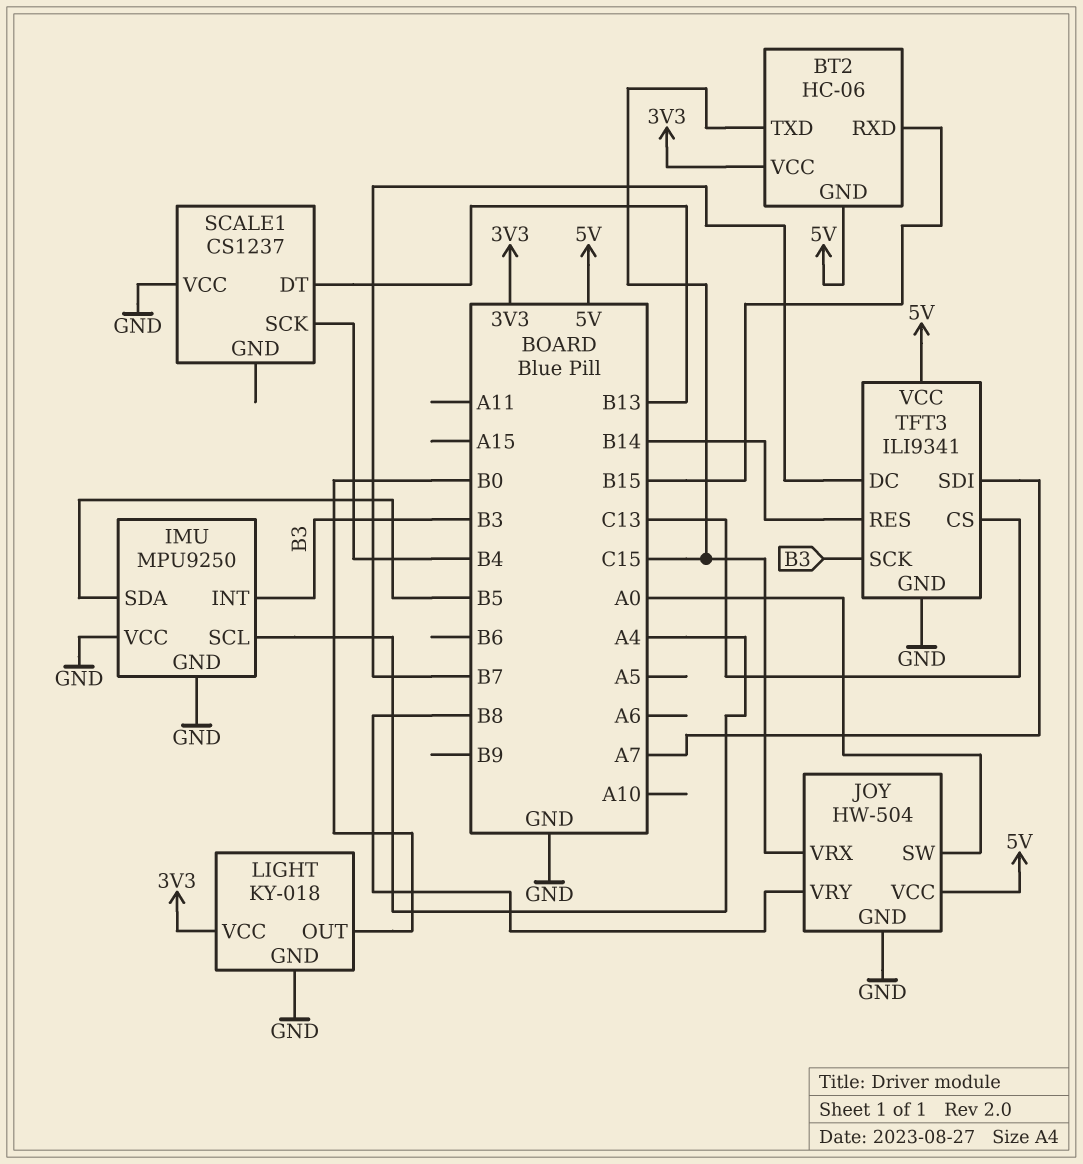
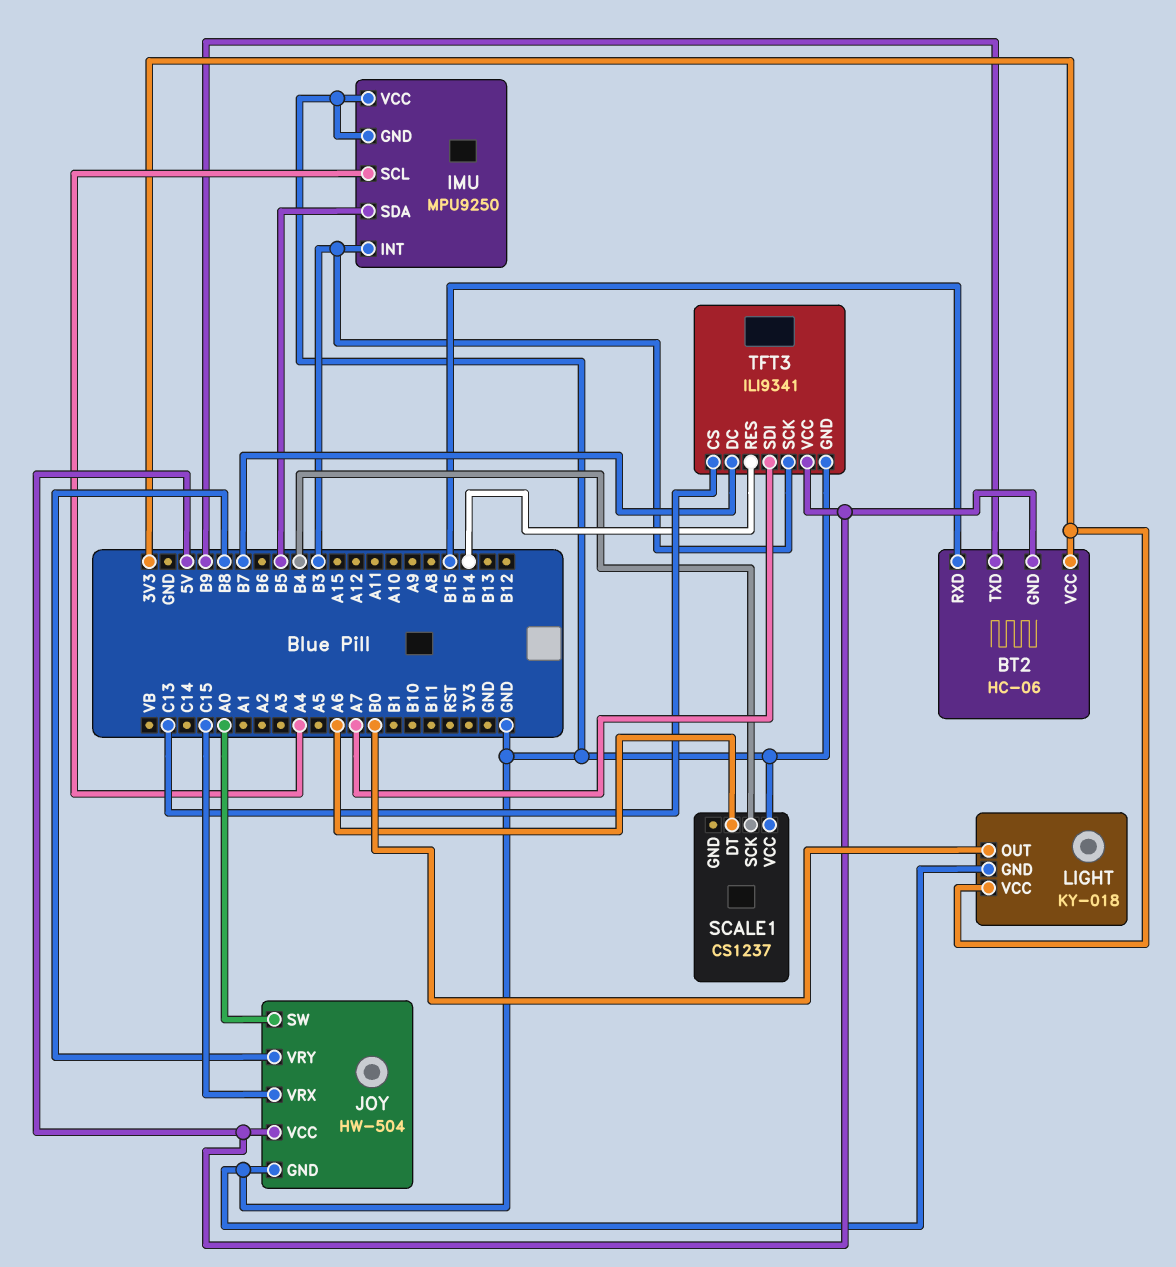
BT2 pin TXD: C15 -> B9
SCALE1 pin DT: B13 -> A6

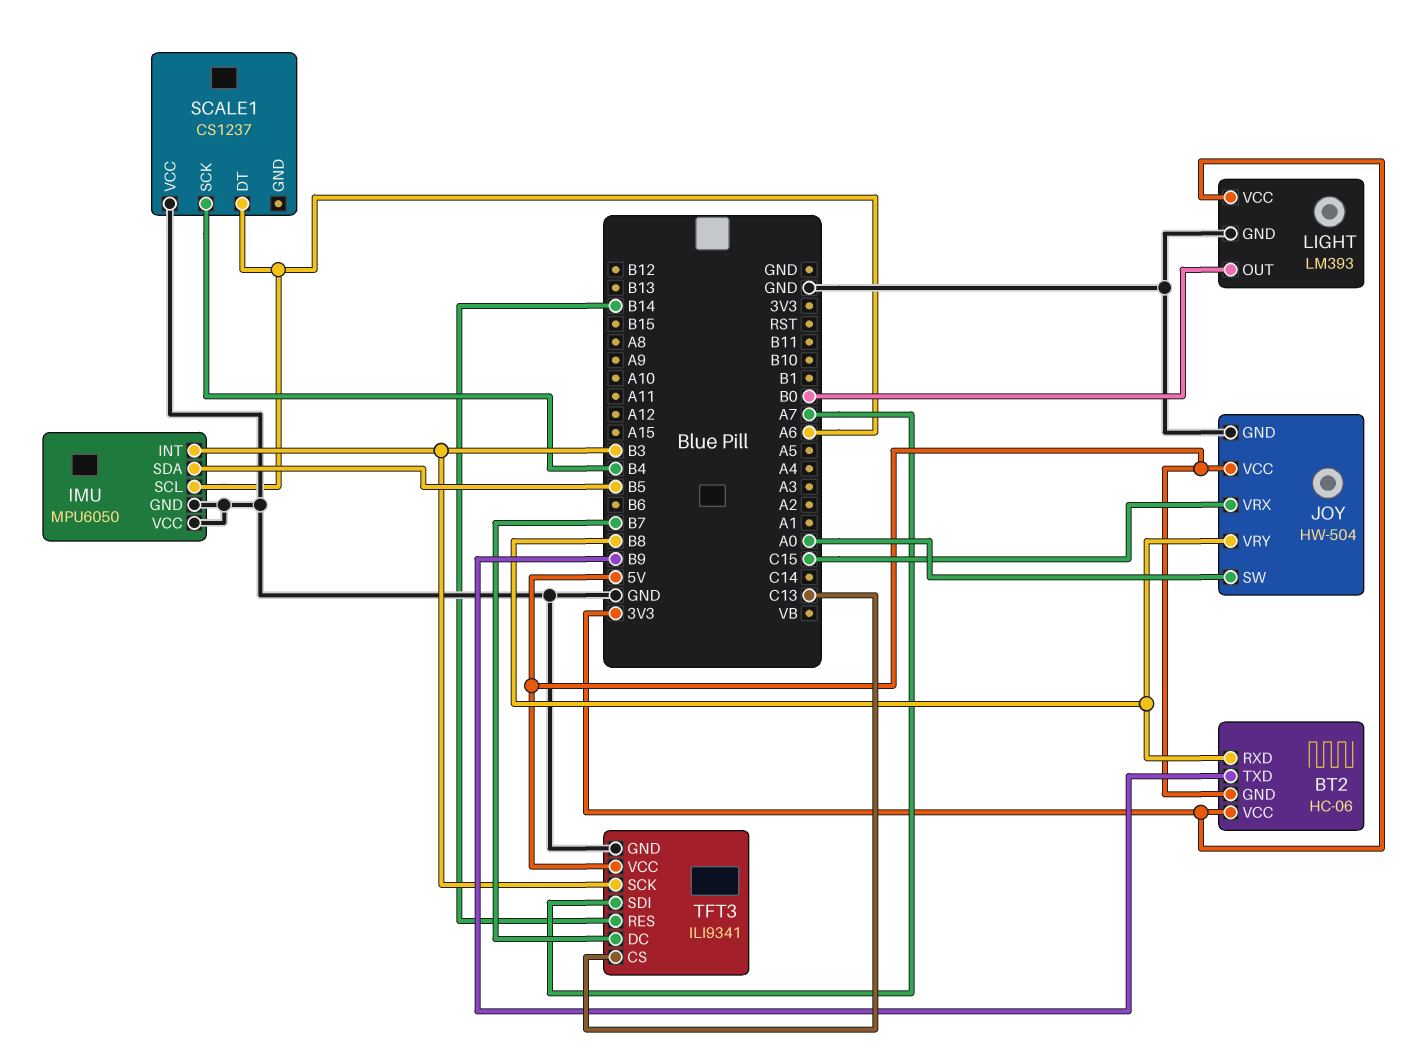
BT2 pin RXD: B15 -> B8
IMU: MPU9250 -> MPU6050
IMU pin SCL: A4 -> A6
LIGHT: KY-018 -> LM393

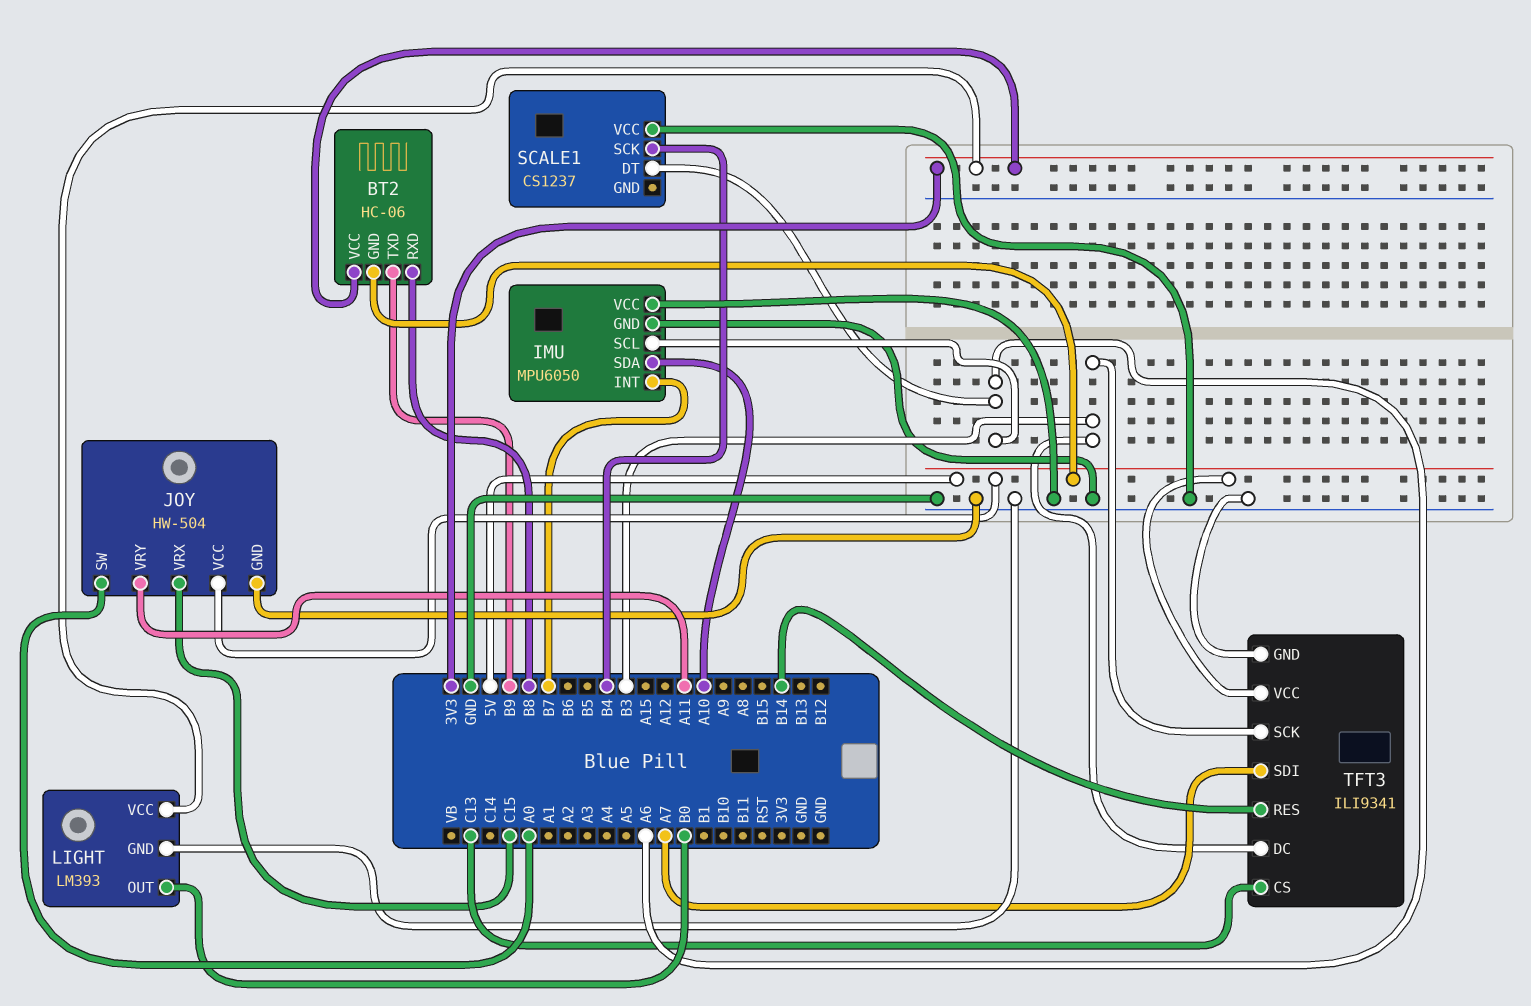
IMU pin INT: B3 -> B7
IMU pin SDA: B5 -> A10
JOY pin VRY: B8 -> A11
TFT3 pin DC: B7 -> B3

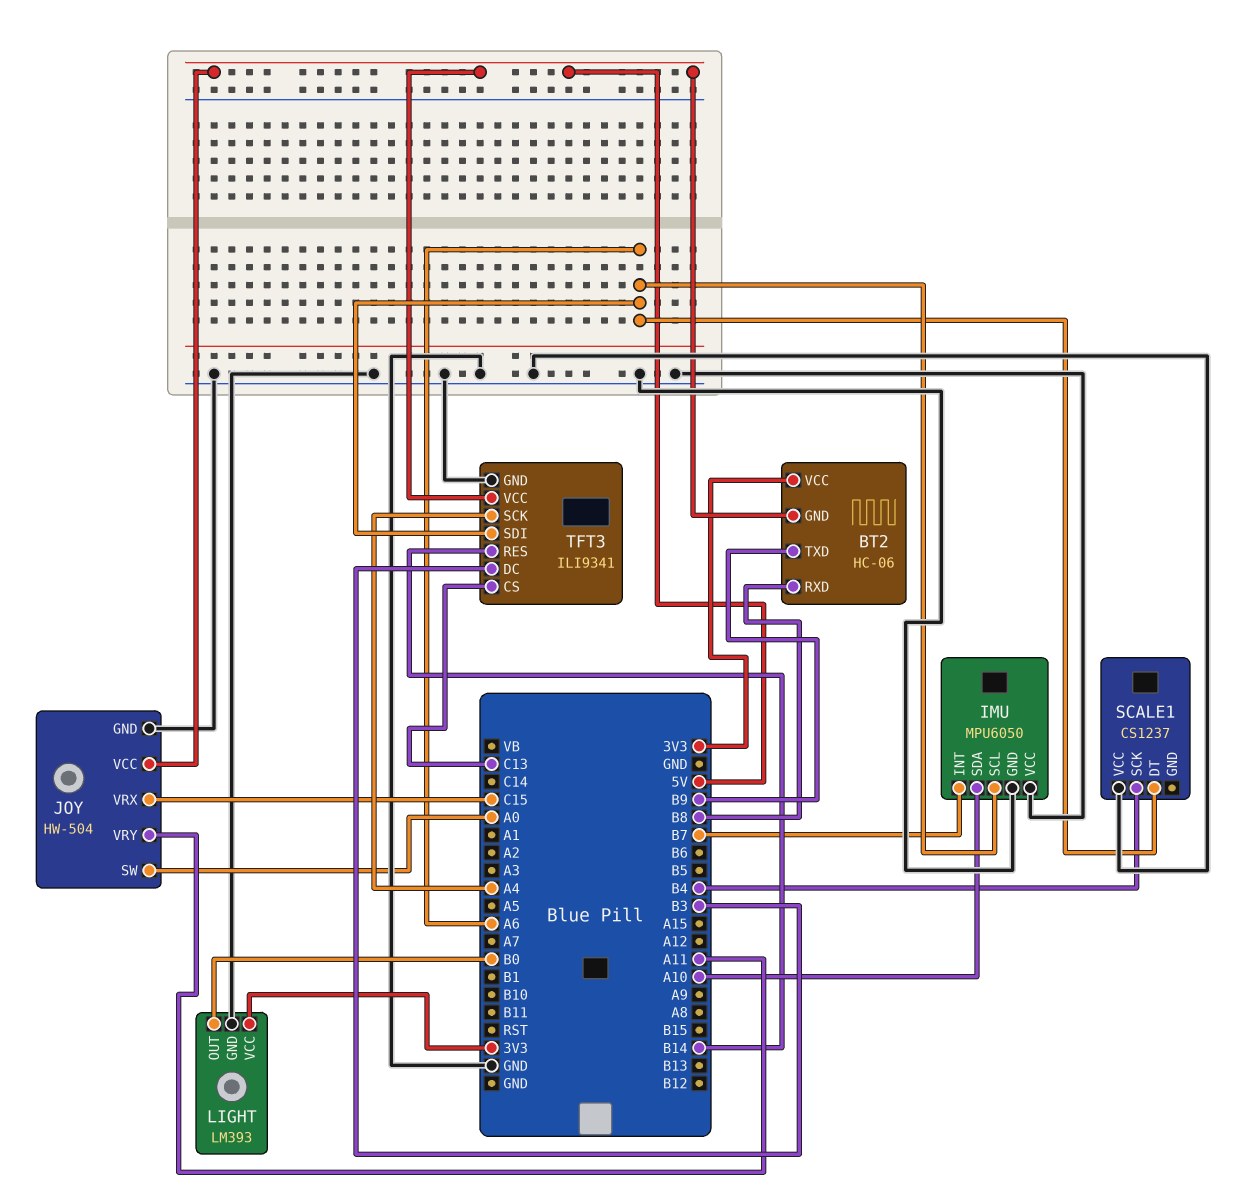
TFT3 pin SCK: B3 -> A4
TFT3 pin SDI: A7 -> A6

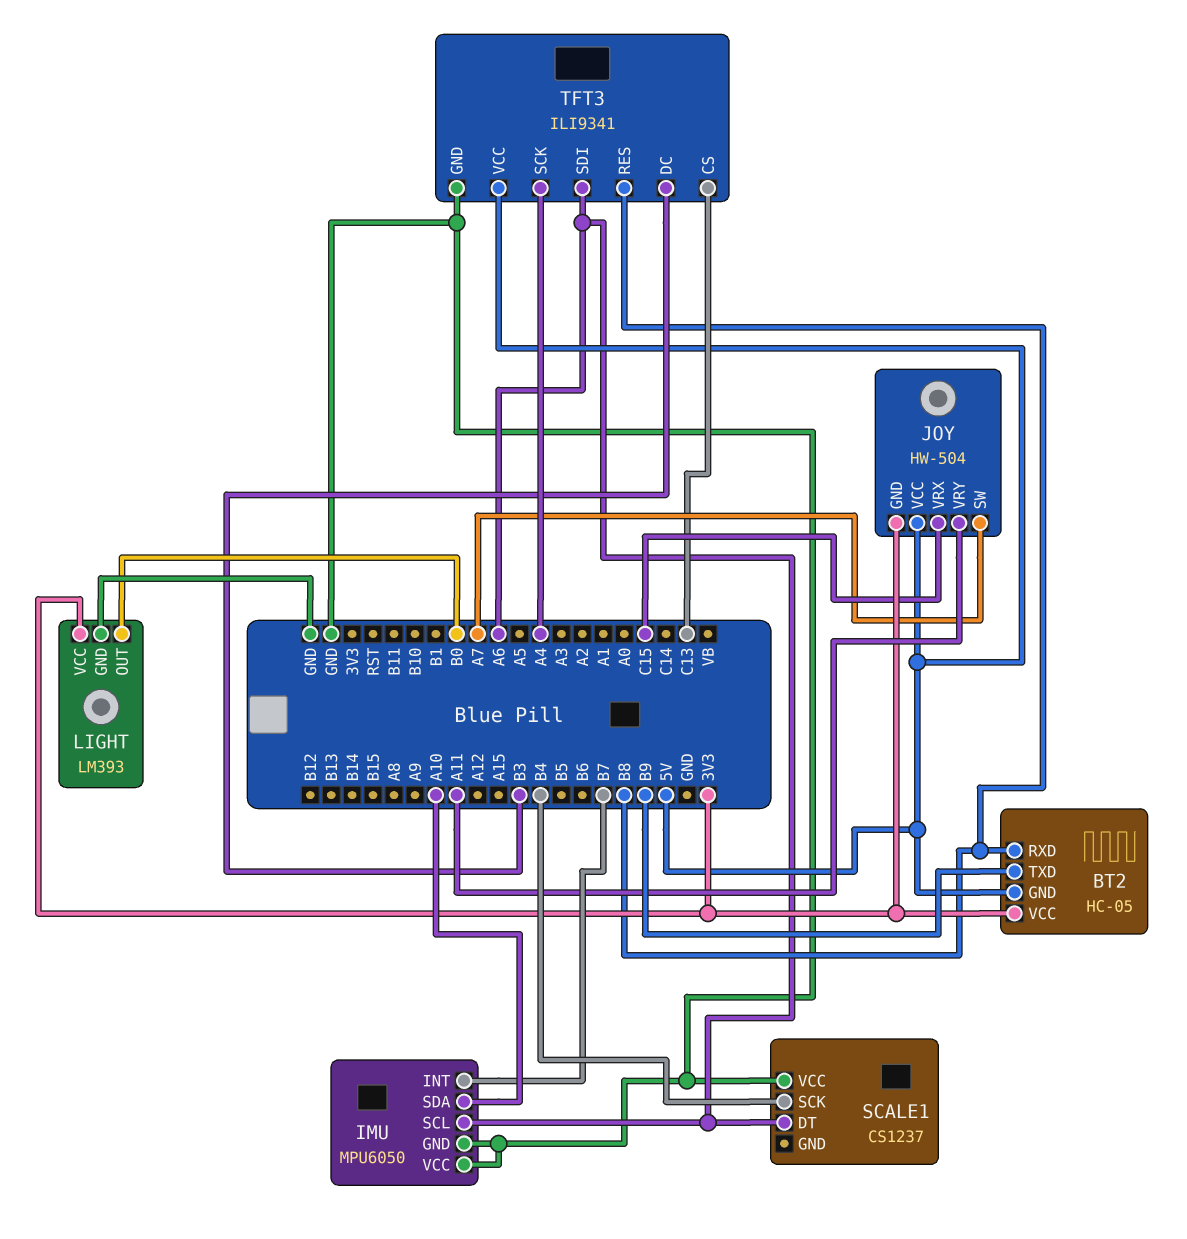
BT2: HC-06 -> HC-05
JOY pin GND: GND -> 3V3
JOY pin SW: A0 -> A7
TFT3 pin RES: B14 -> B8

